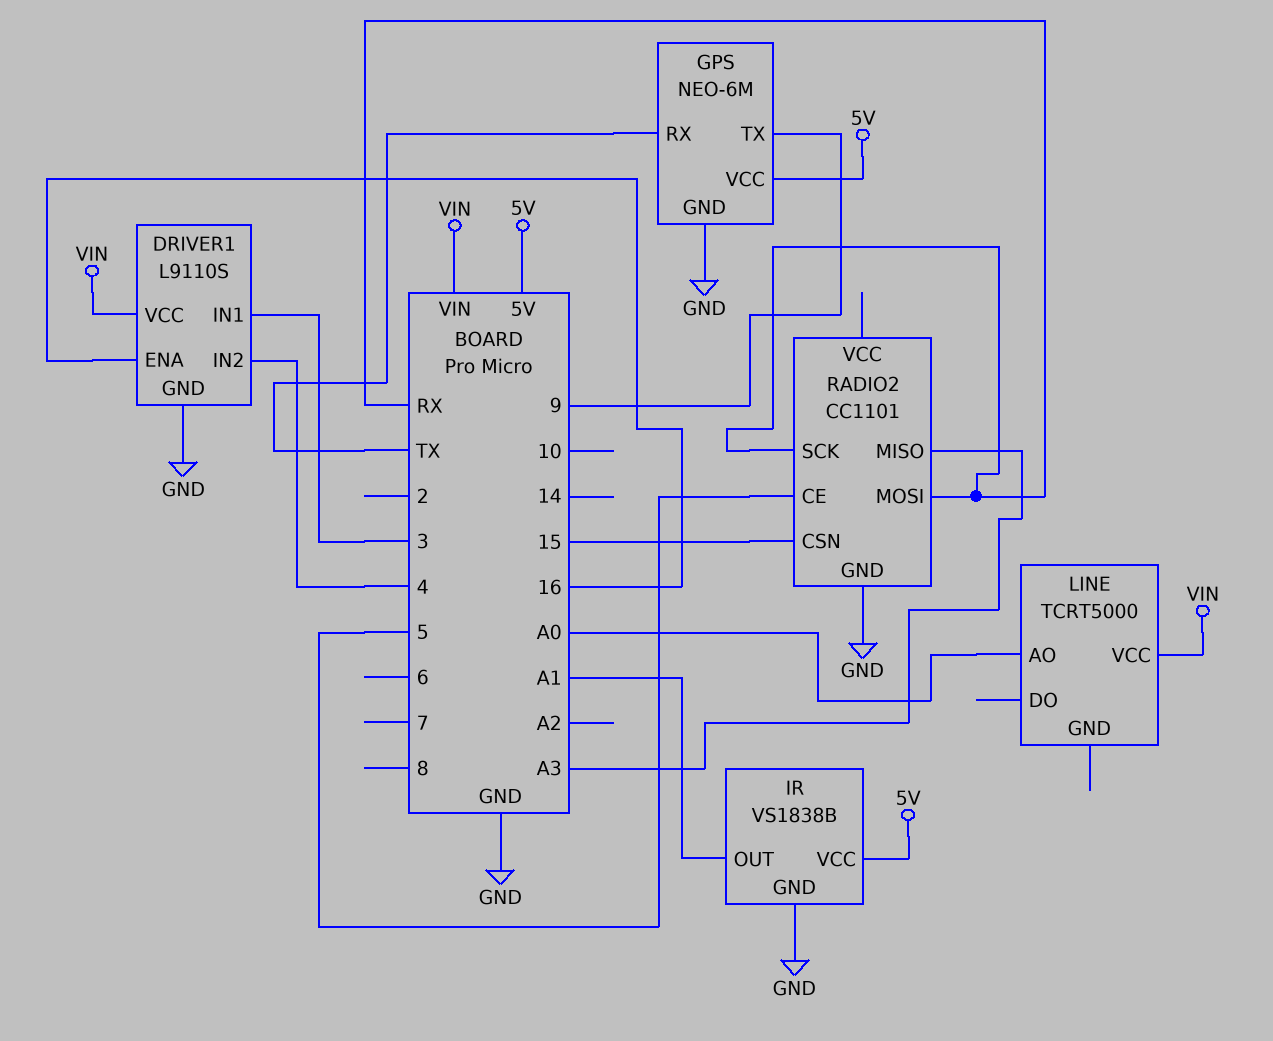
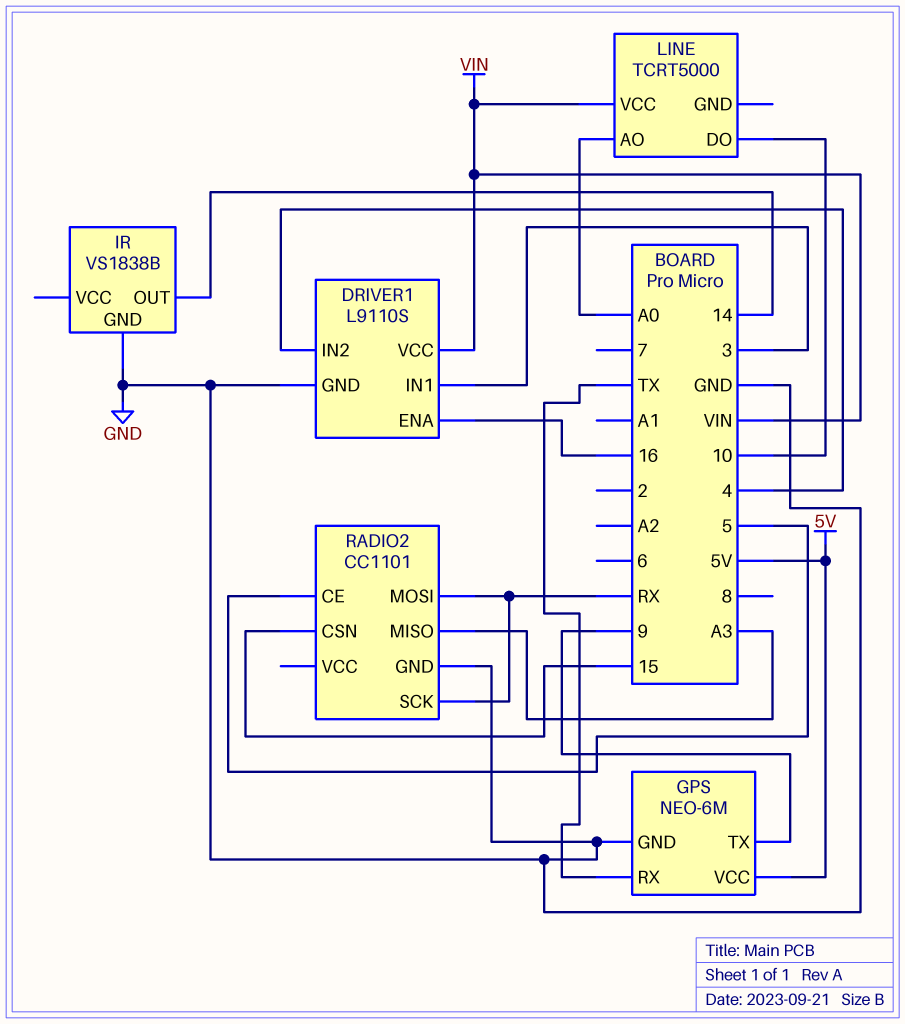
IR pin OUT: A1 -> 14
IR pin VCC: 5V -> none
LINE pin DO: none -> 10

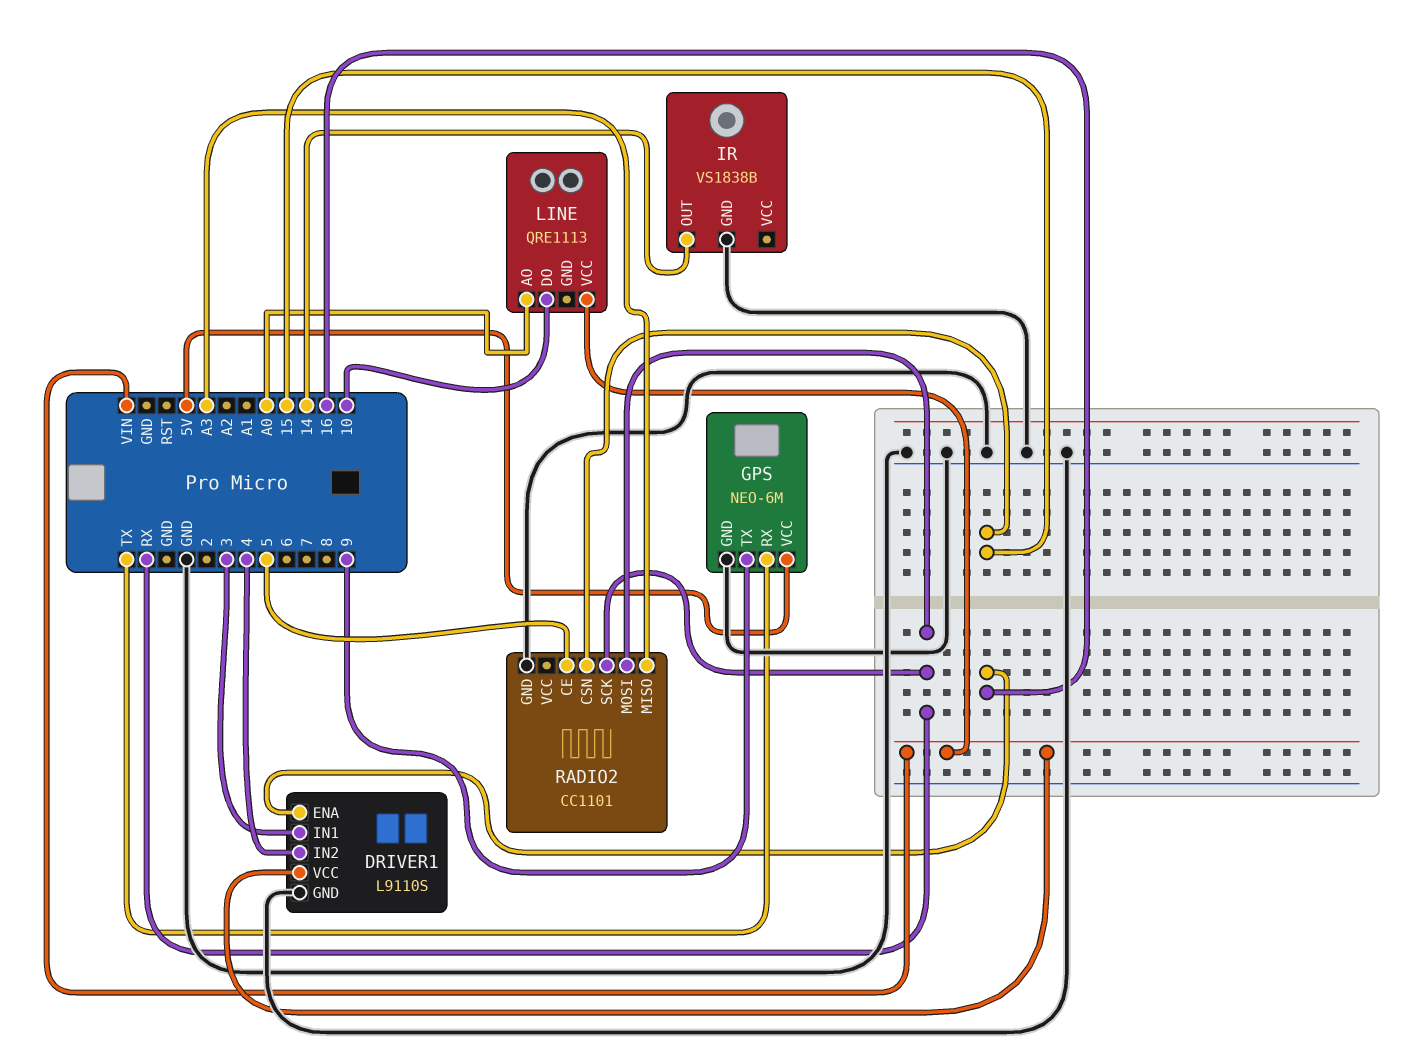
LINE: TCRT5000 -> QRE1113

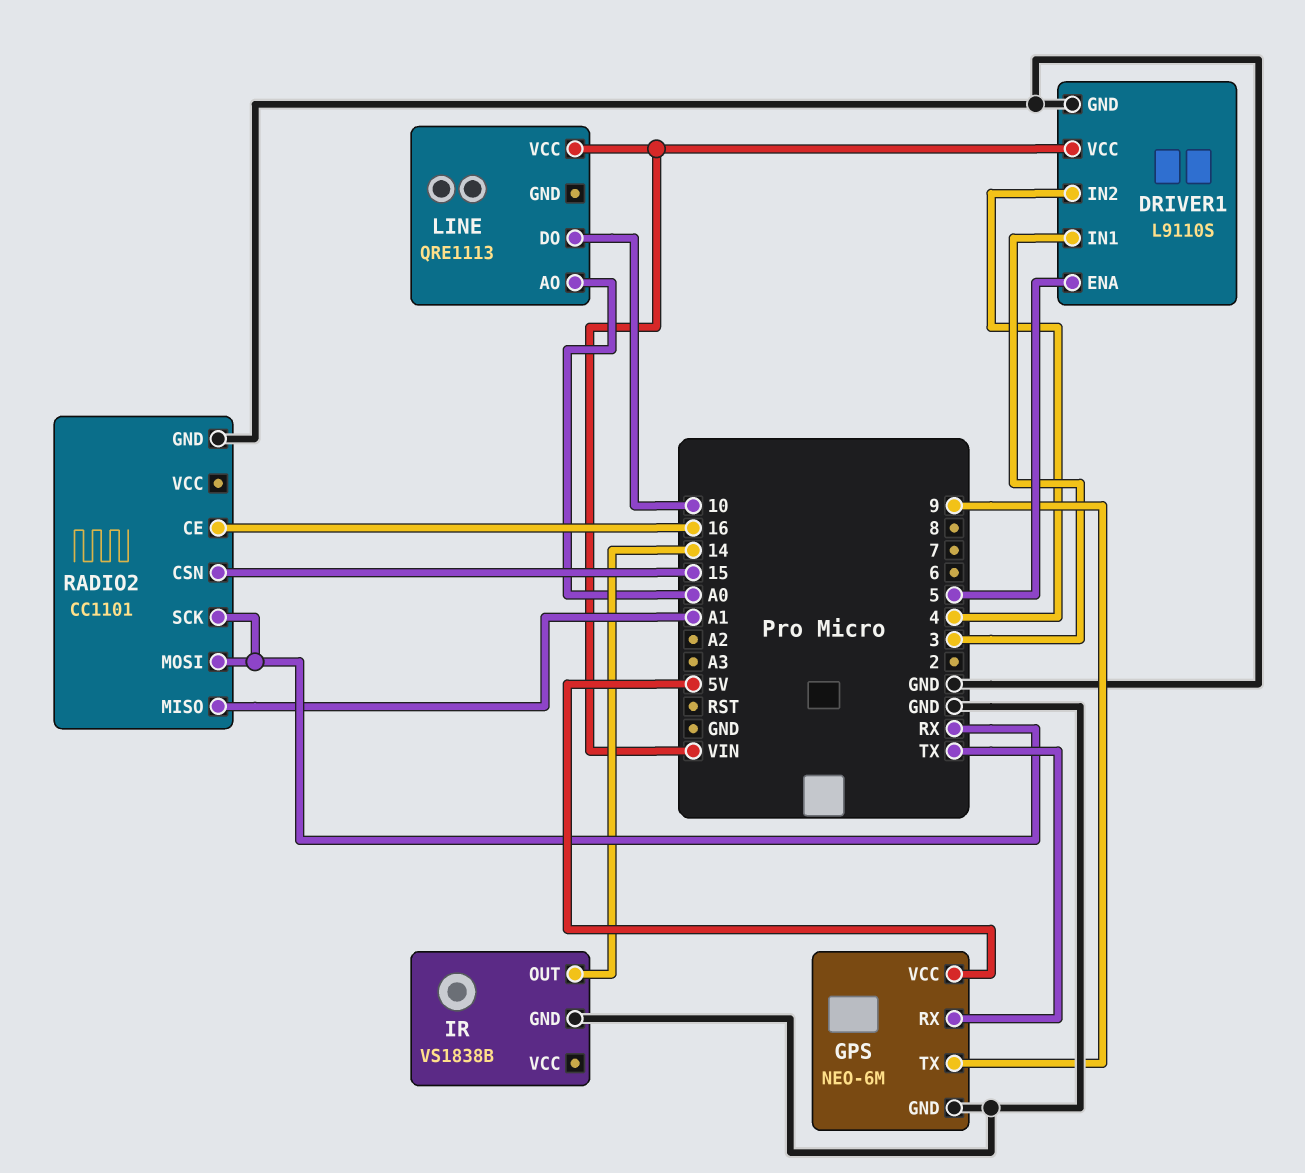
DRIVER1 pin ENA: 16 -> 5
RADIO2 pin CE: 5 -> 16
RADIO2 pin MISO: A3 -> A1

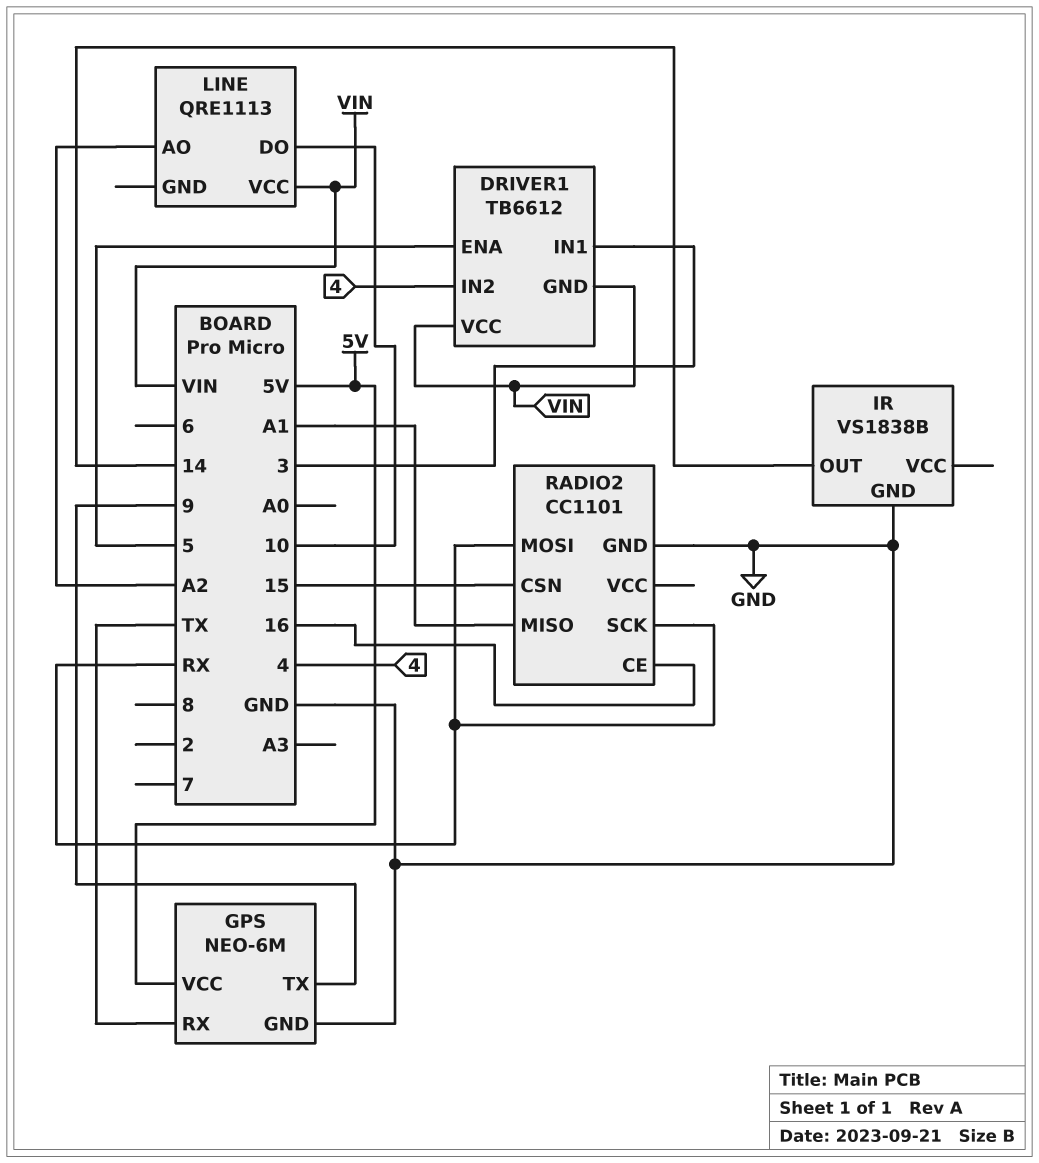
DRIVER1: L9110S -> TB6612
DRIVER1 pin GND: GND -> VIN
LINE pin AO: A0 -> A2

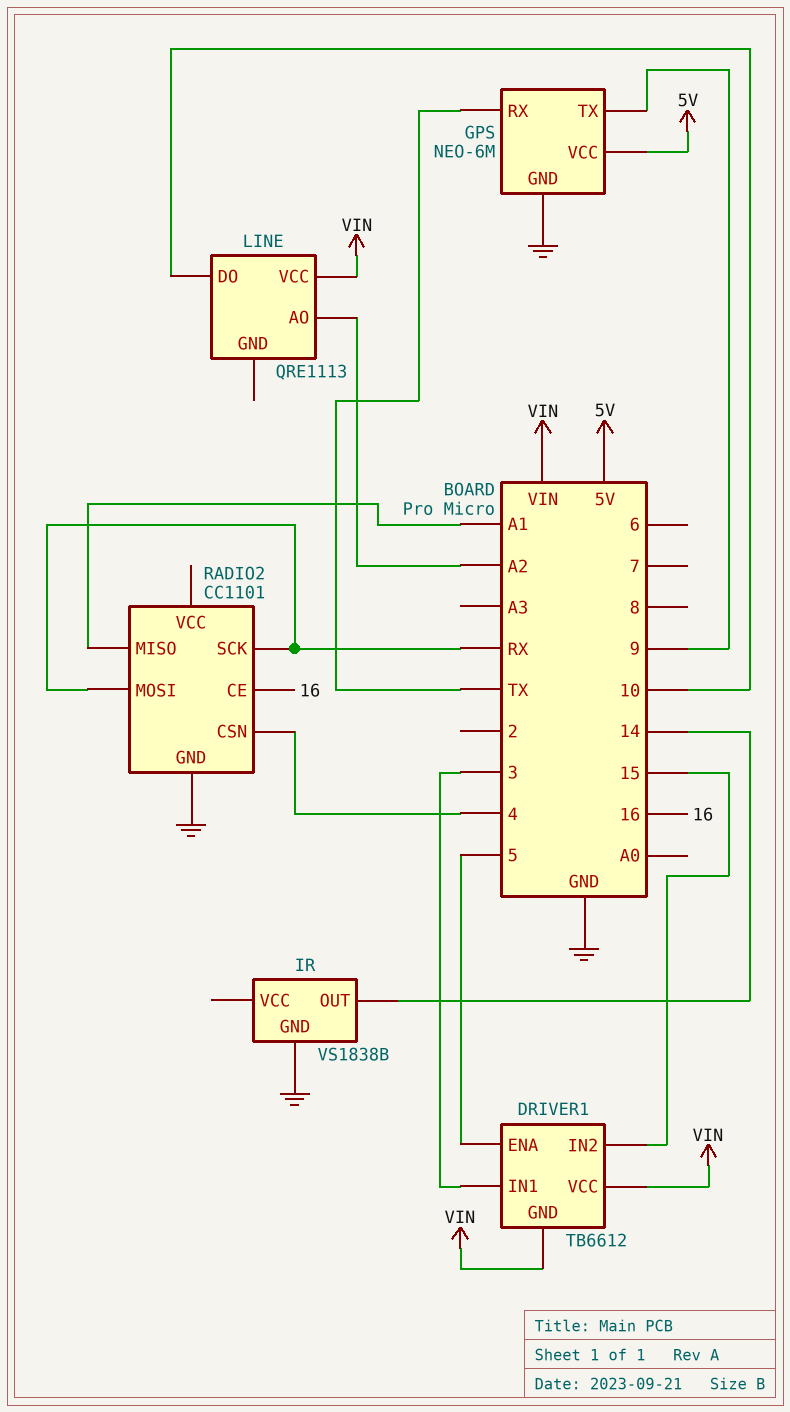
DRIVER1 pin IN2: 4 -> 15
RADIO2 pin CSN: 15 -> 4

